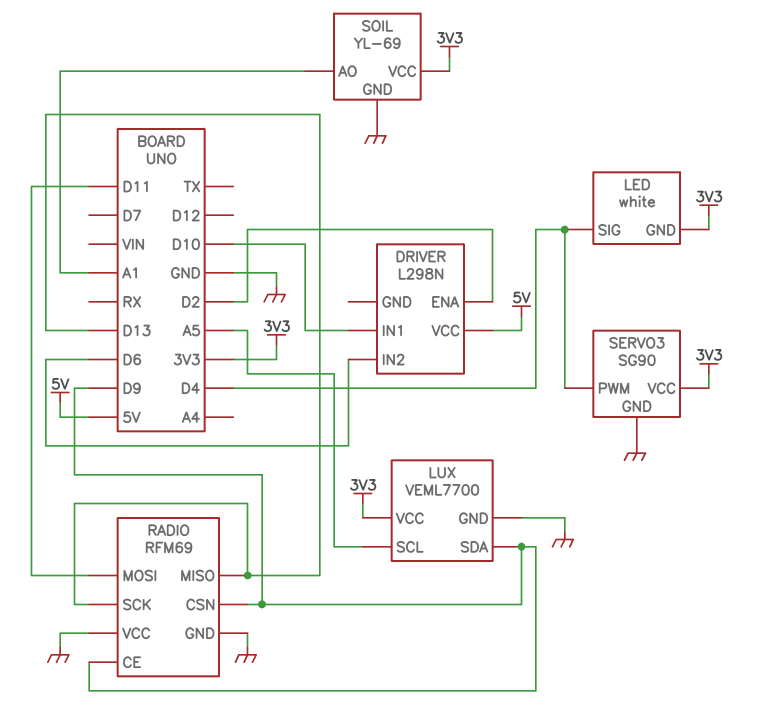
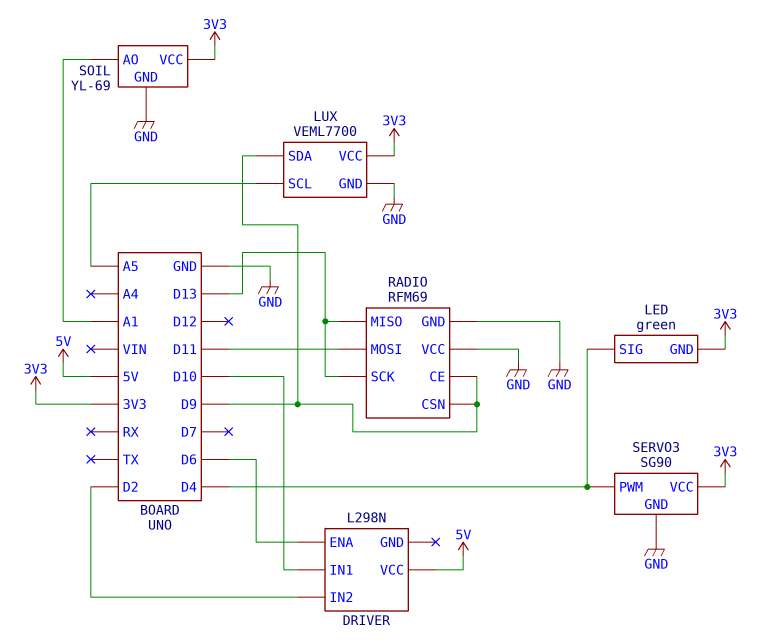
DRIVER pin ENA: D2 -> D6
DRIVER pin IN2: D6 -> D2
LED: white -> green

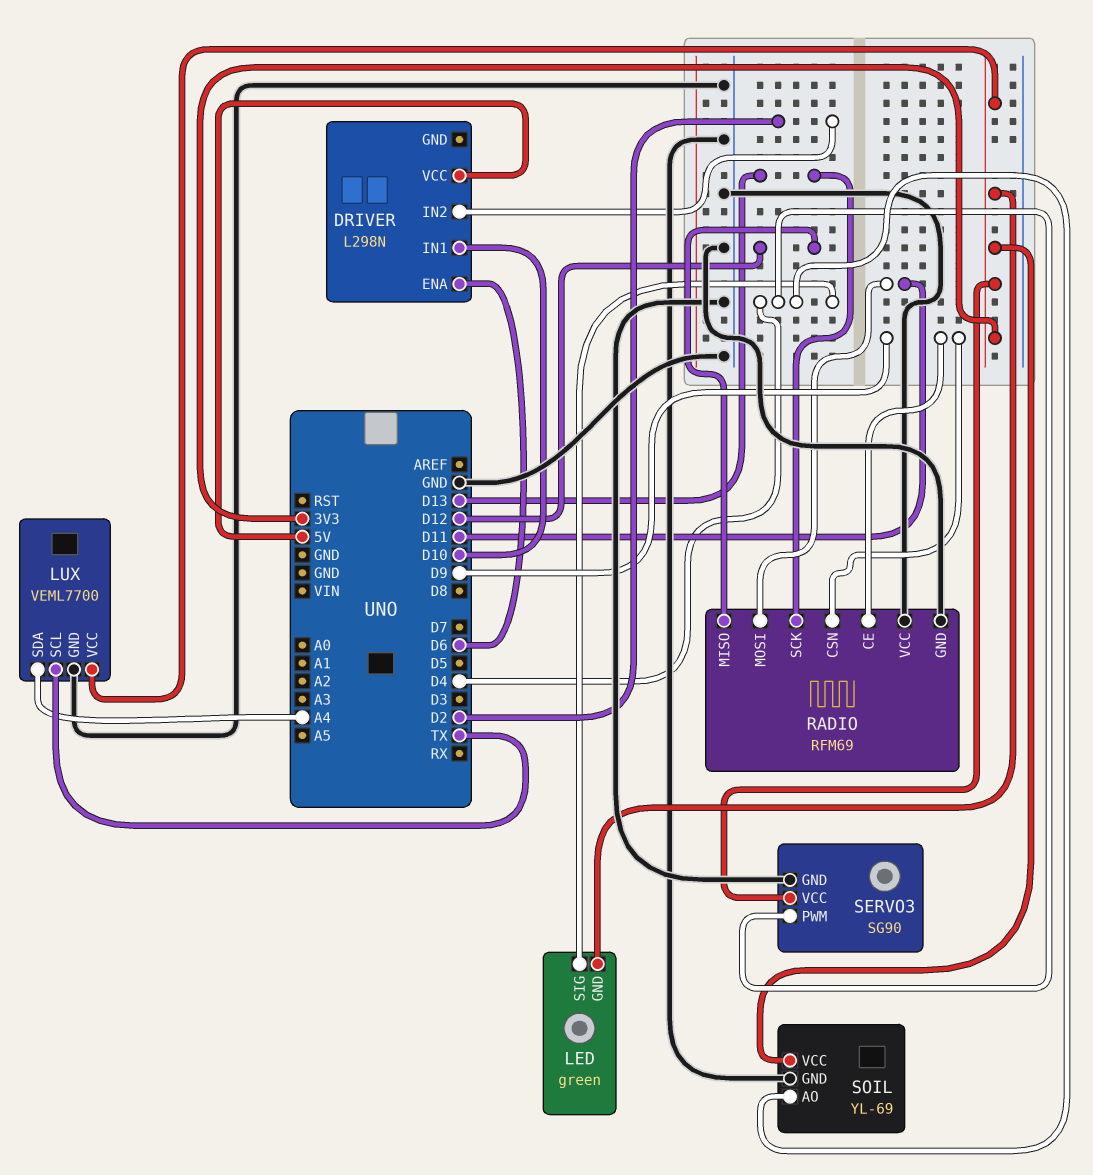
LUX pin SCL: A5 -> TX
LUX pin SDA: D9 -> A4
RADIO pin MISO: D13 -> D12
SOIL pin AO: A1 -> D4

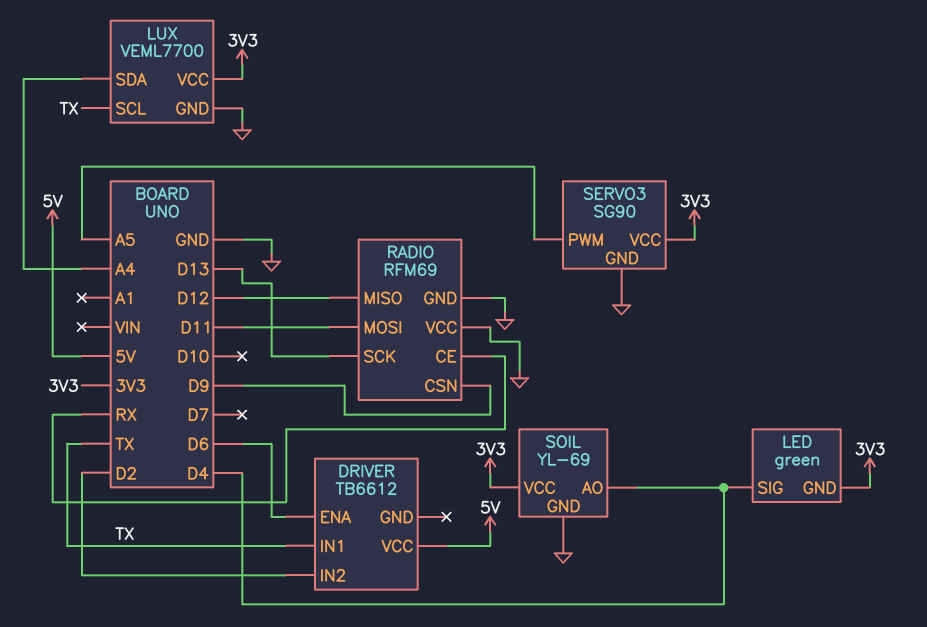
DRIVER: L298N -> TB6612
DRIVER pin IN1: D10 -> TX
RADIO pin CE: D9 -> RX
SERVO3 pin PWM: D4 -> A5

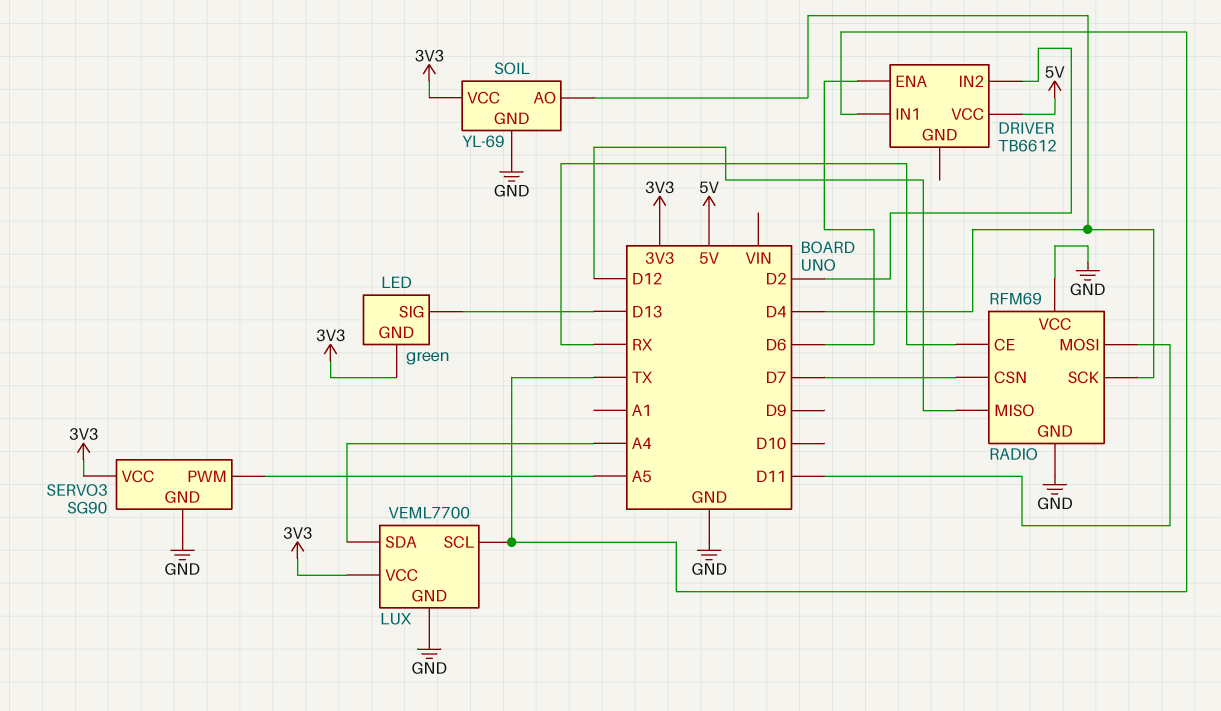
LED pin SIG: D4 -> D13
RADIO pin CSN: D9 -> D7
RADIO pin SCK: D13 -> D4

